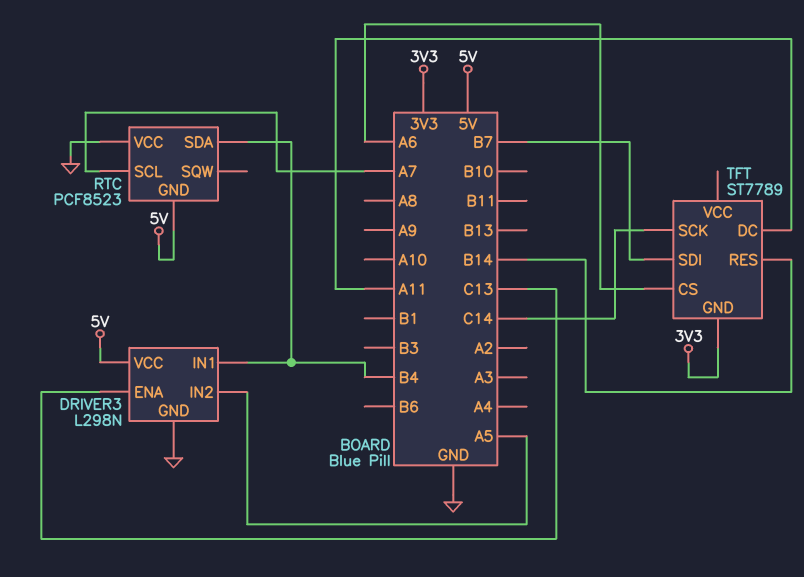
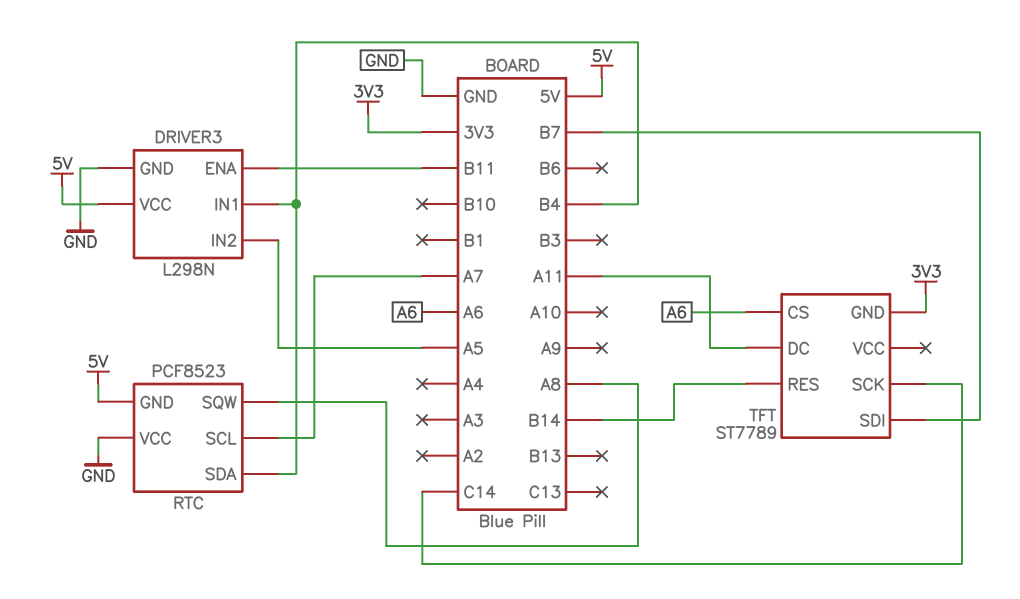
DRIVER3 pin ENA: C13 -> B11
RTC pin SQW: none -> A8

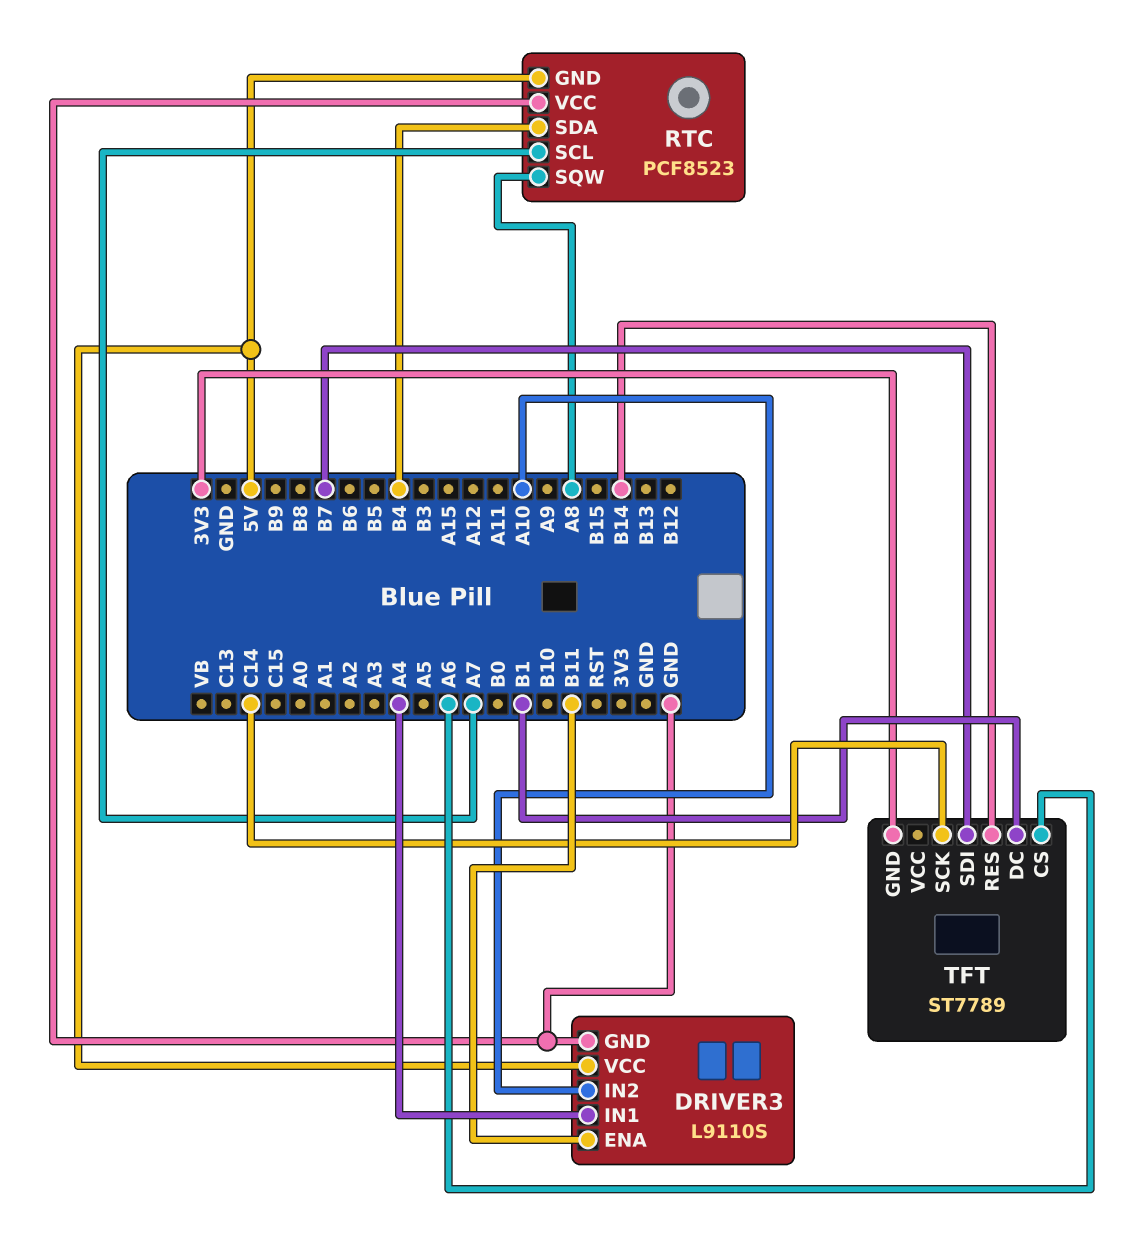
DRIVER3: L298N -> L9110S
DRIVER3 pin IN1: B4 -> A4
DRIVER3 pin IN2: A5 -> A10
TFT pin DC: A11 -> B1

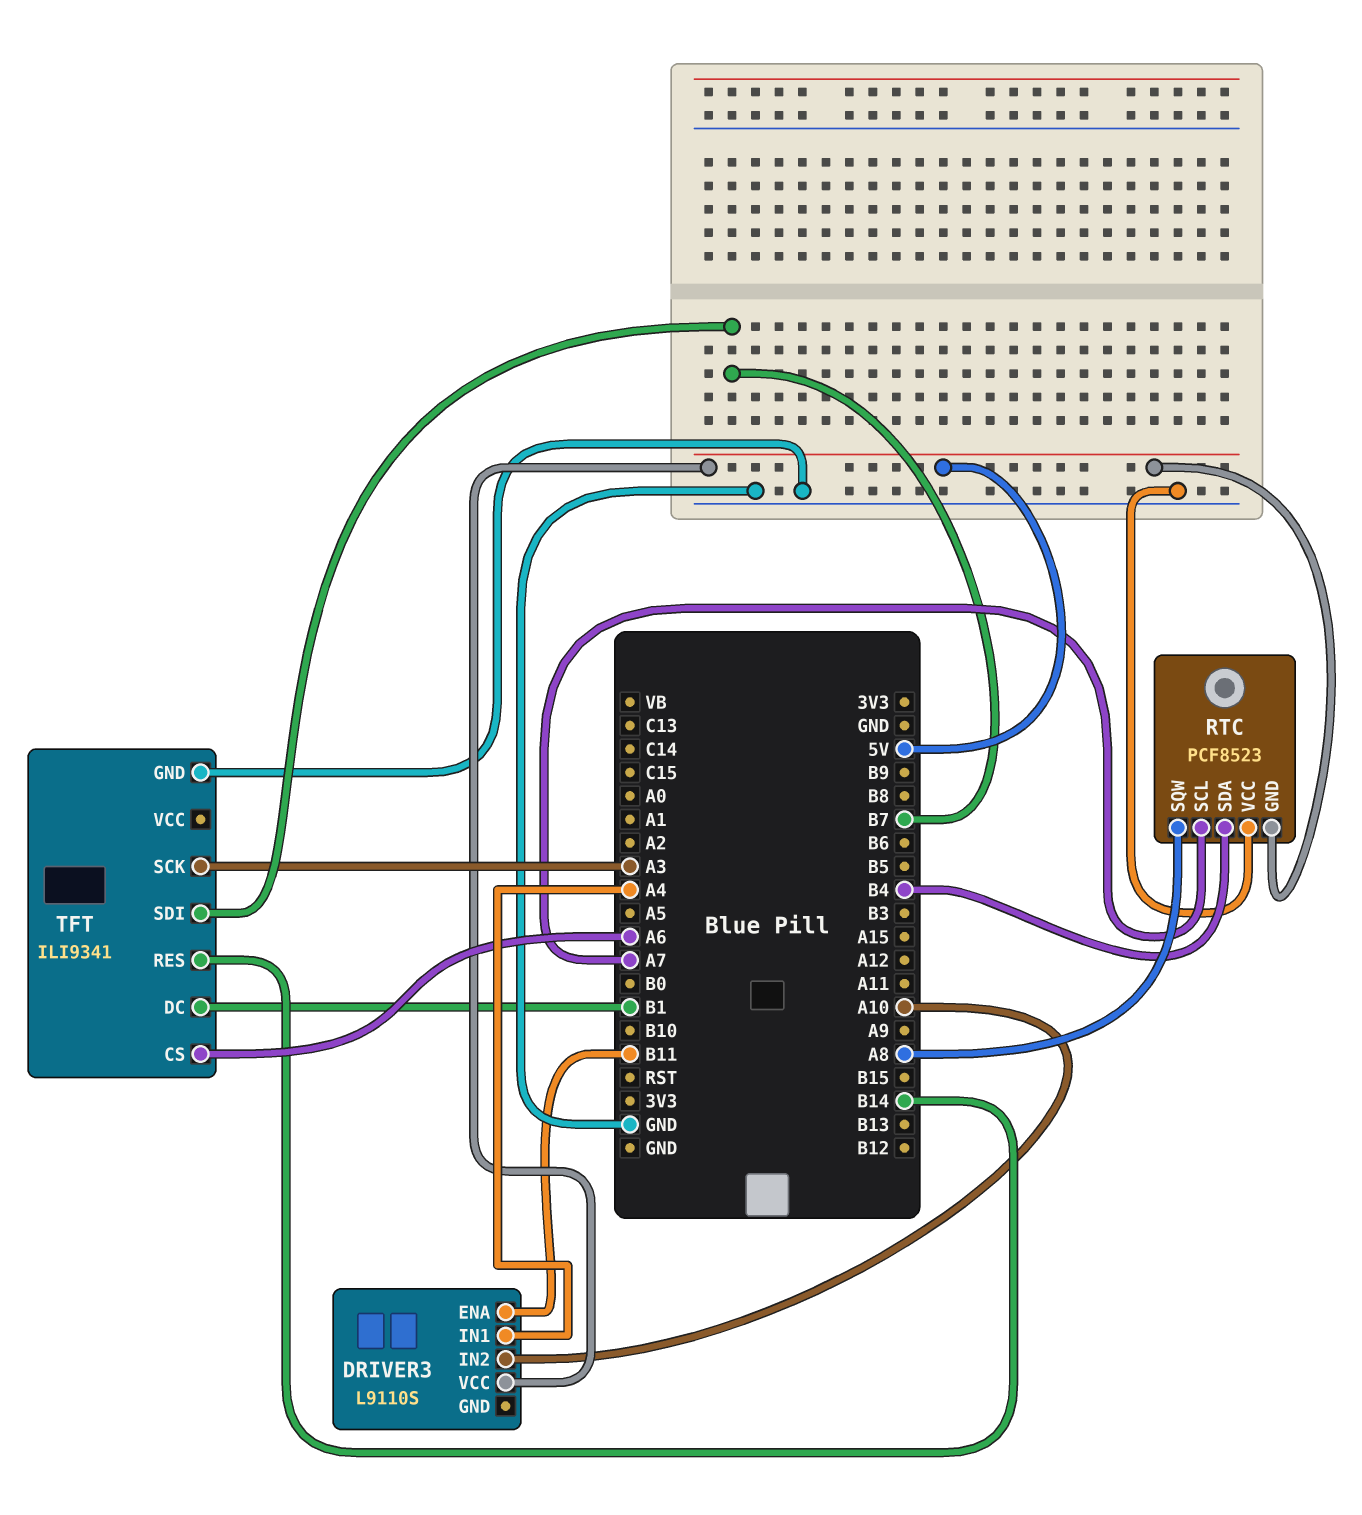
DRIVER3 pin GND: GND -> none
TFT: ST7789 -> ILI9341
TFT pin GND: 3V3 -> GND
TFT pin SCK: C14 -> A3

